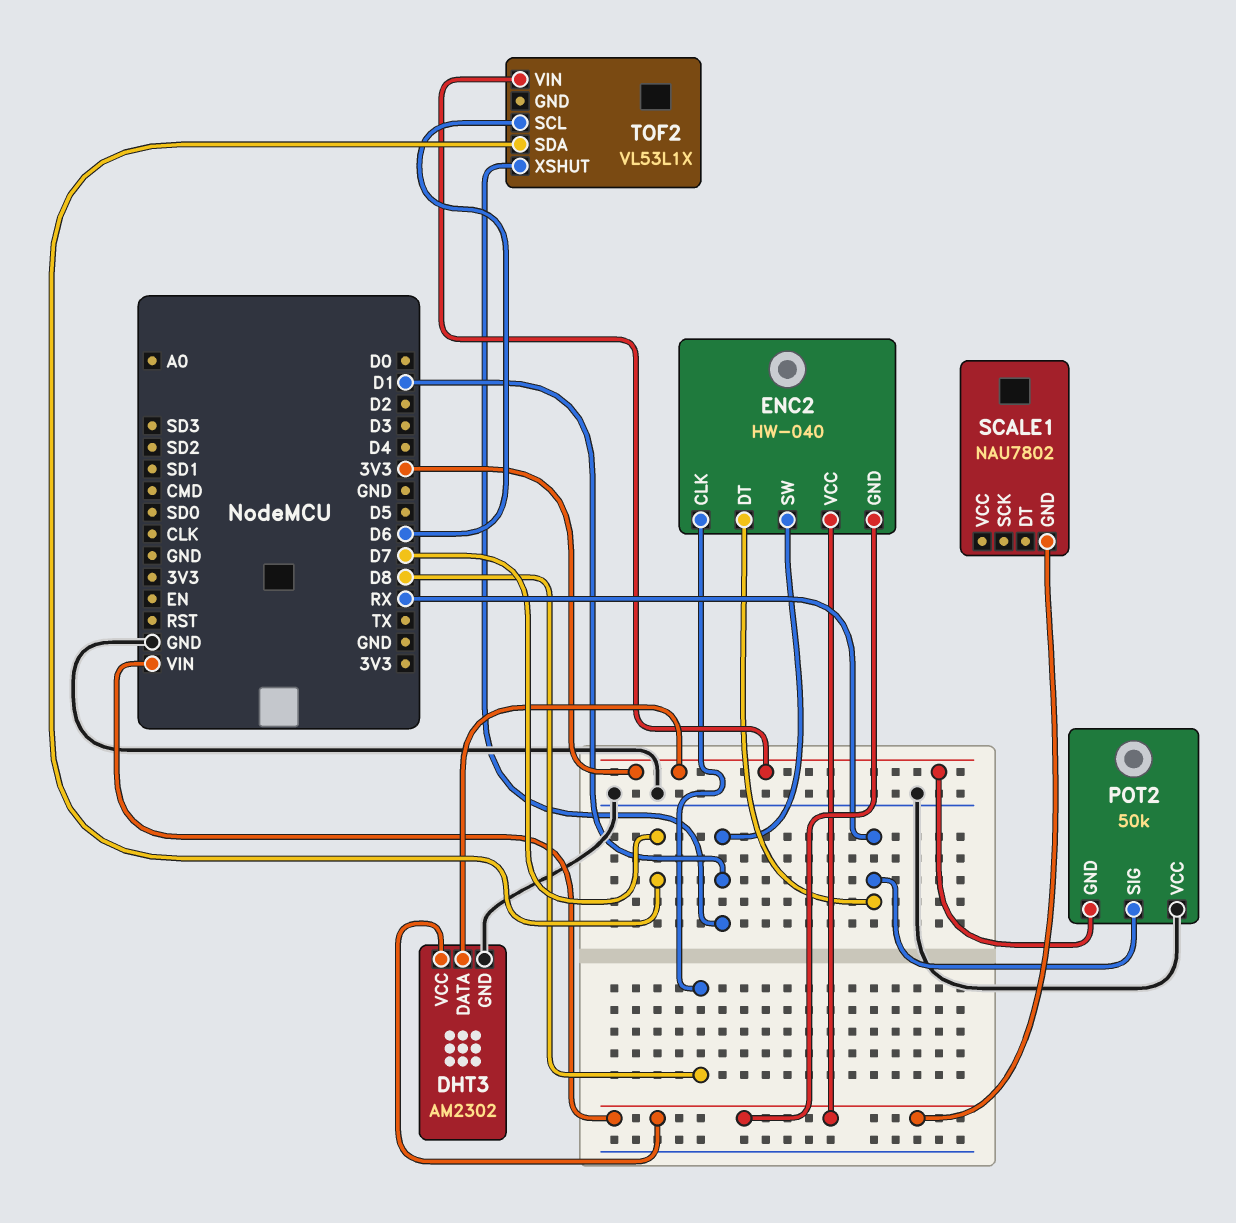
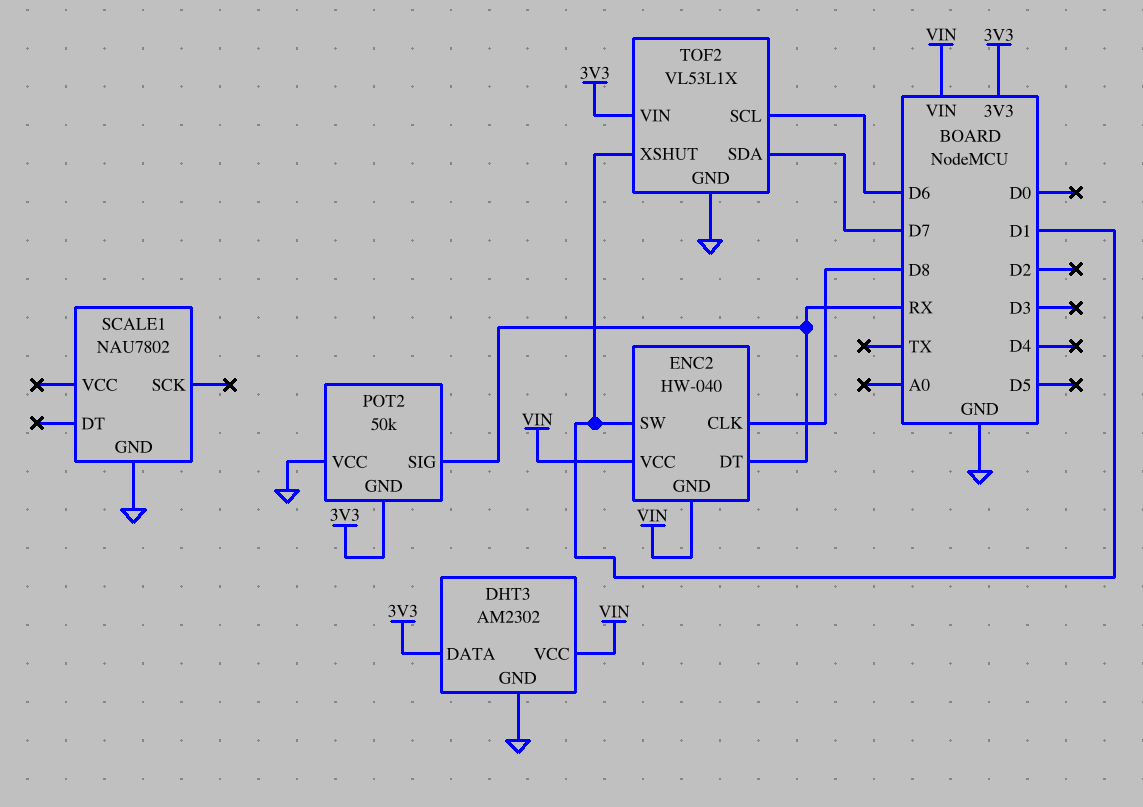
SCALE1 pin GND: VIN -> GND
TOF2 pin GND: none -> GND

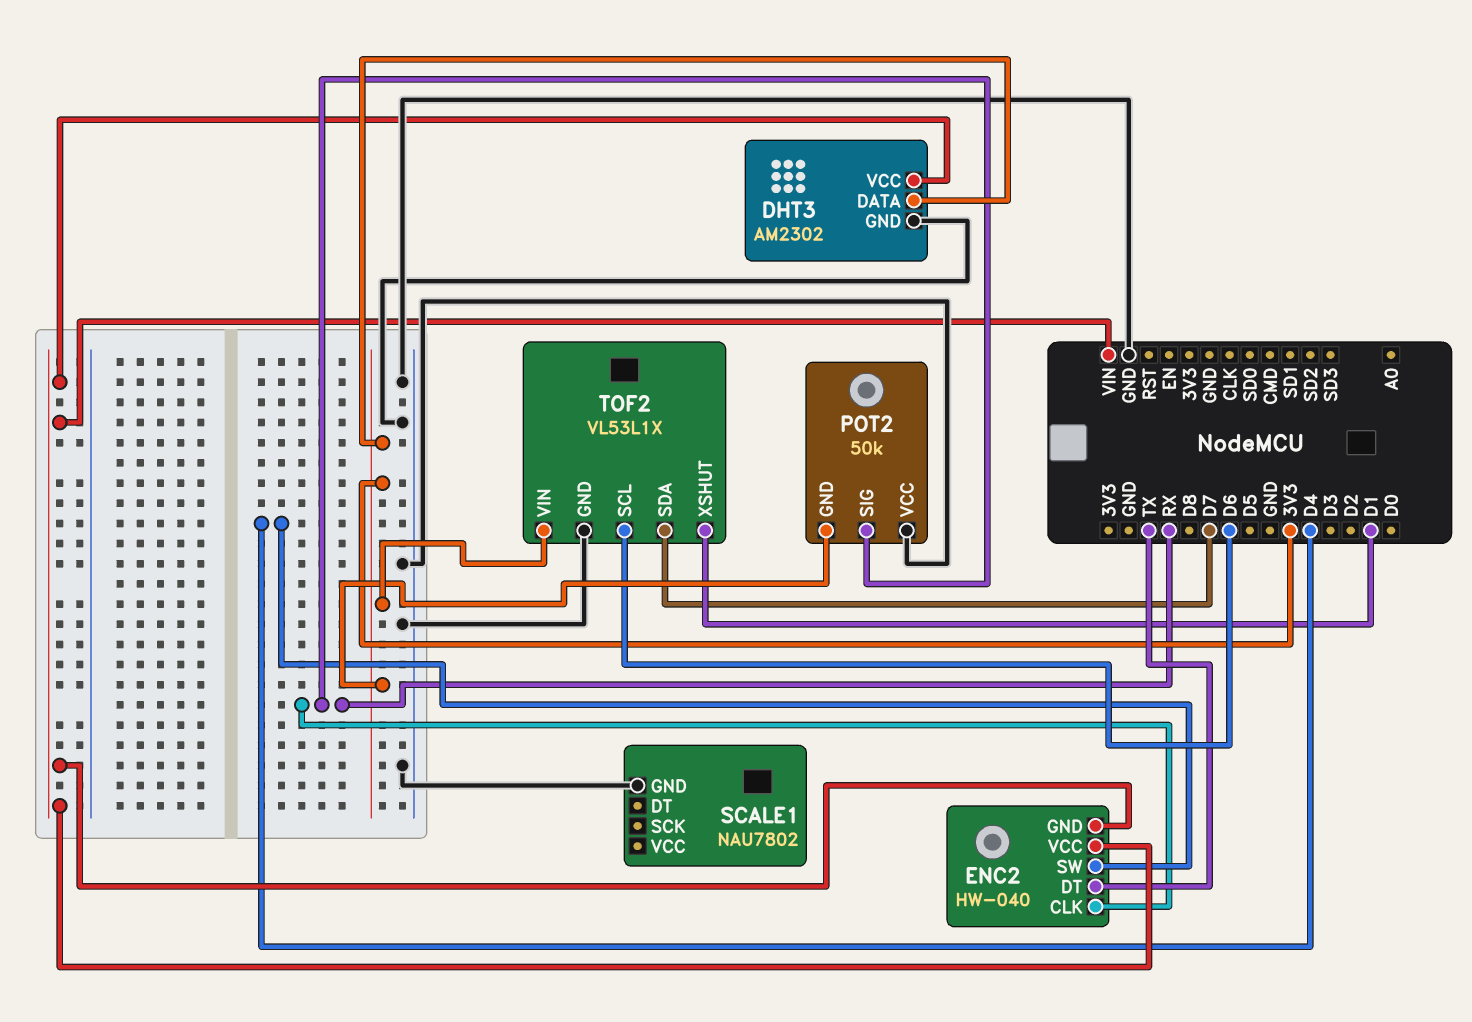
ENC2 pin CLK: D8 -> RX
ENC2 pin DT: RX -> TX
ENC2 pin SW: D1 -> D4

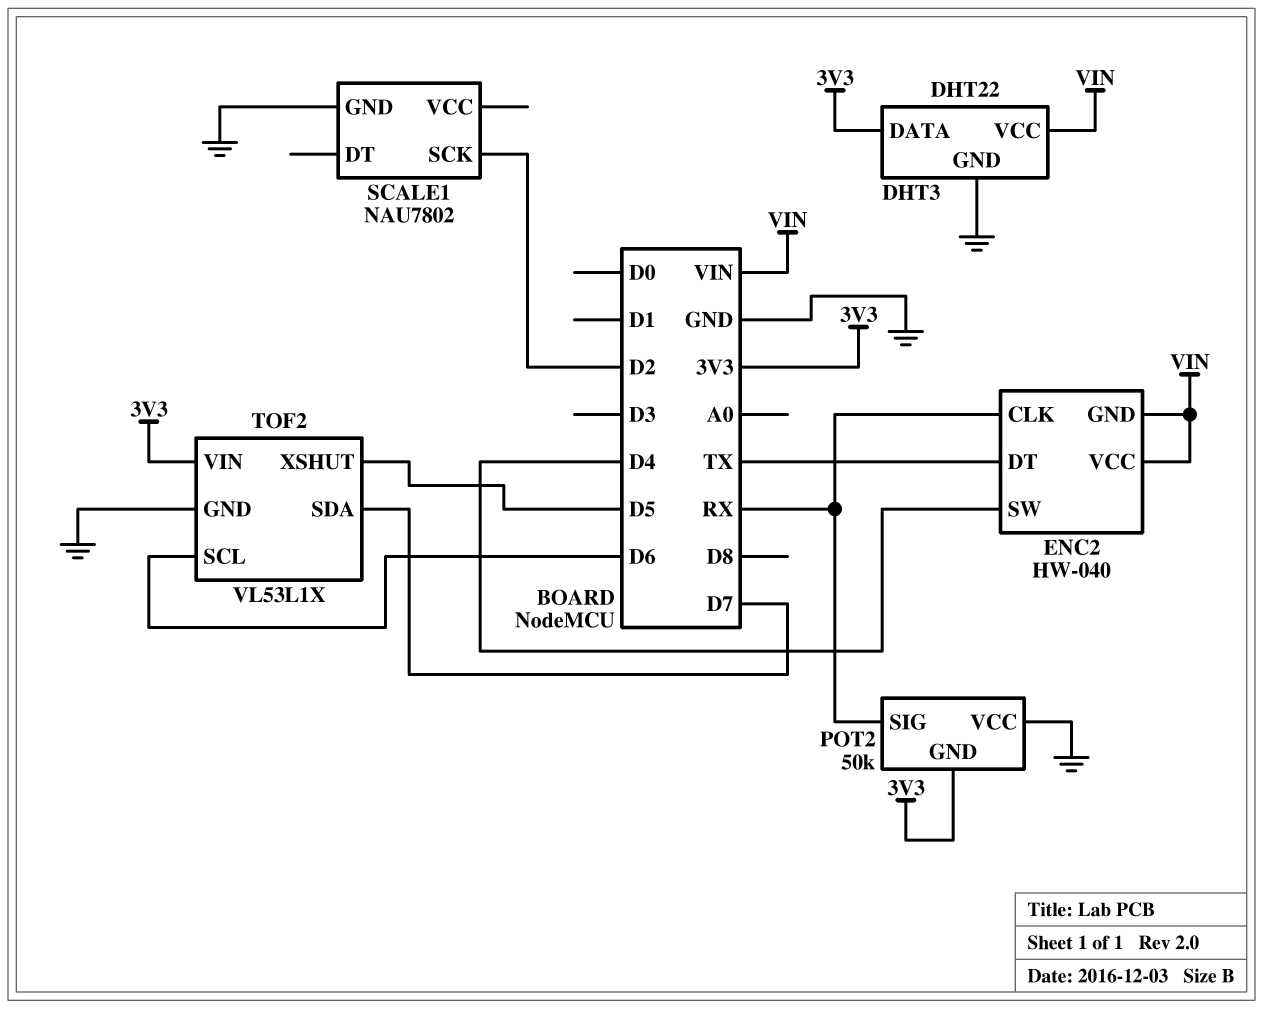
DHT3: AM2302 -> DHT22
SCALE1 pin SCK: none -> D2
TOF2 pin XSHUT: D1 -> D5

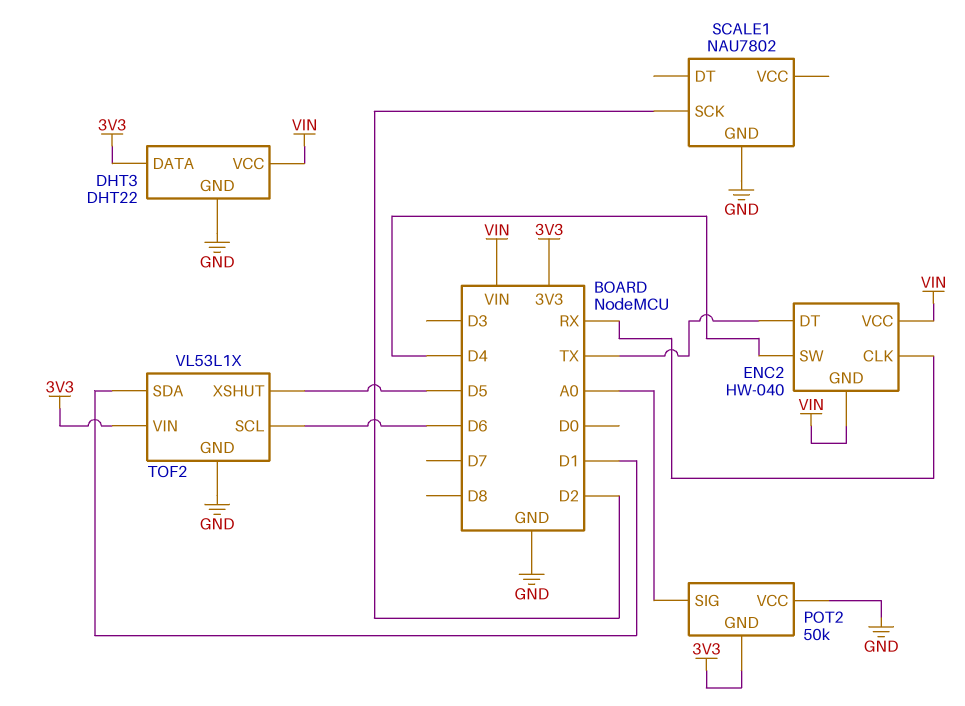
POT2 pin SIG: RX -> A0
TOF2 pin SDA: D7 -> D1

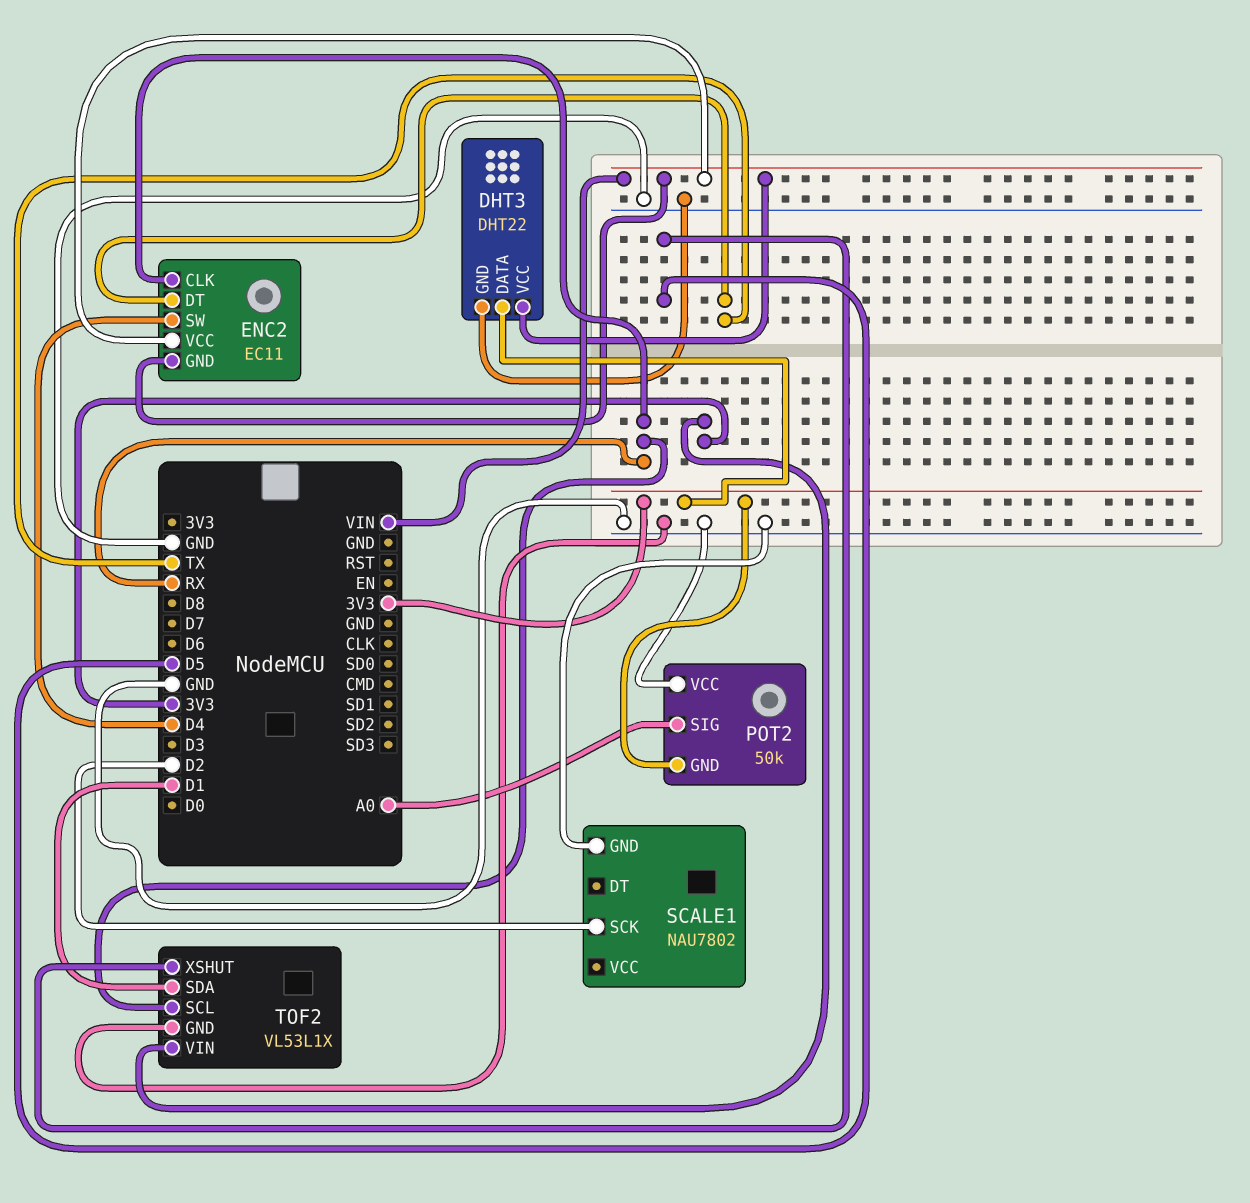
ENC2: HW-040 -> EC11
TOF2 pin SCL: D6 -> RX

